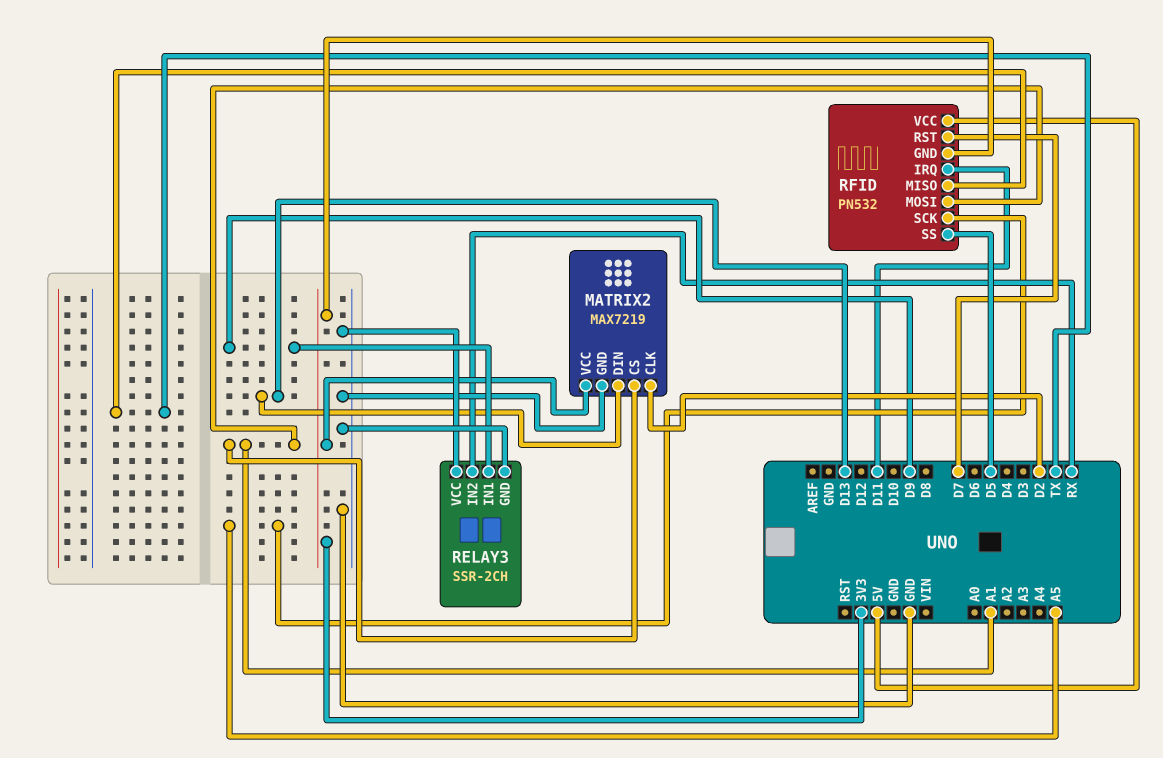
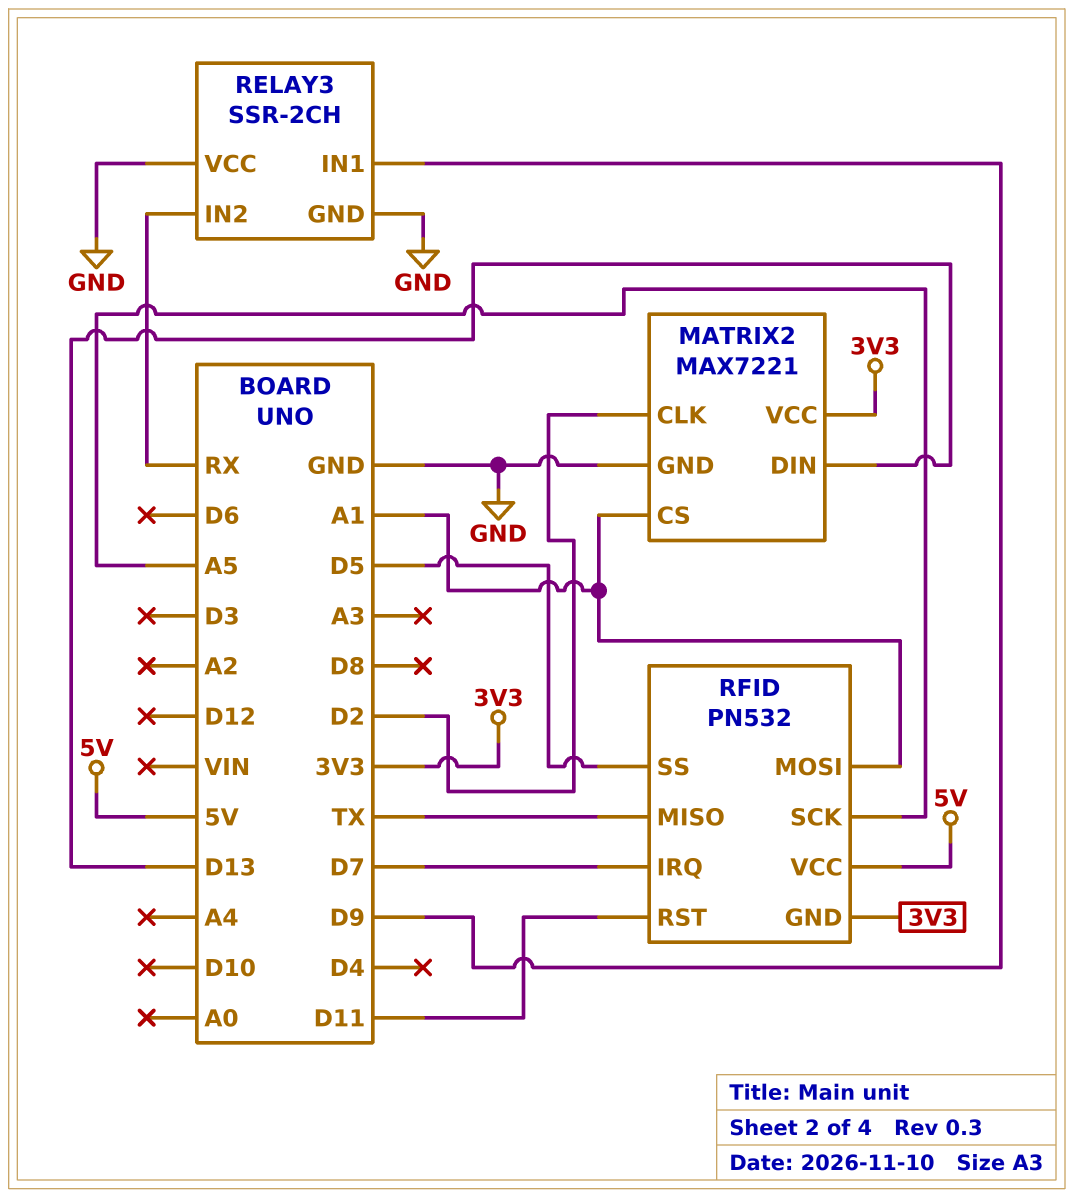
MATRIX2: MAX7219 -> MAX7221
RFID pin IRQ: D11 -> D7
RFID pin RST: D7 -> D11

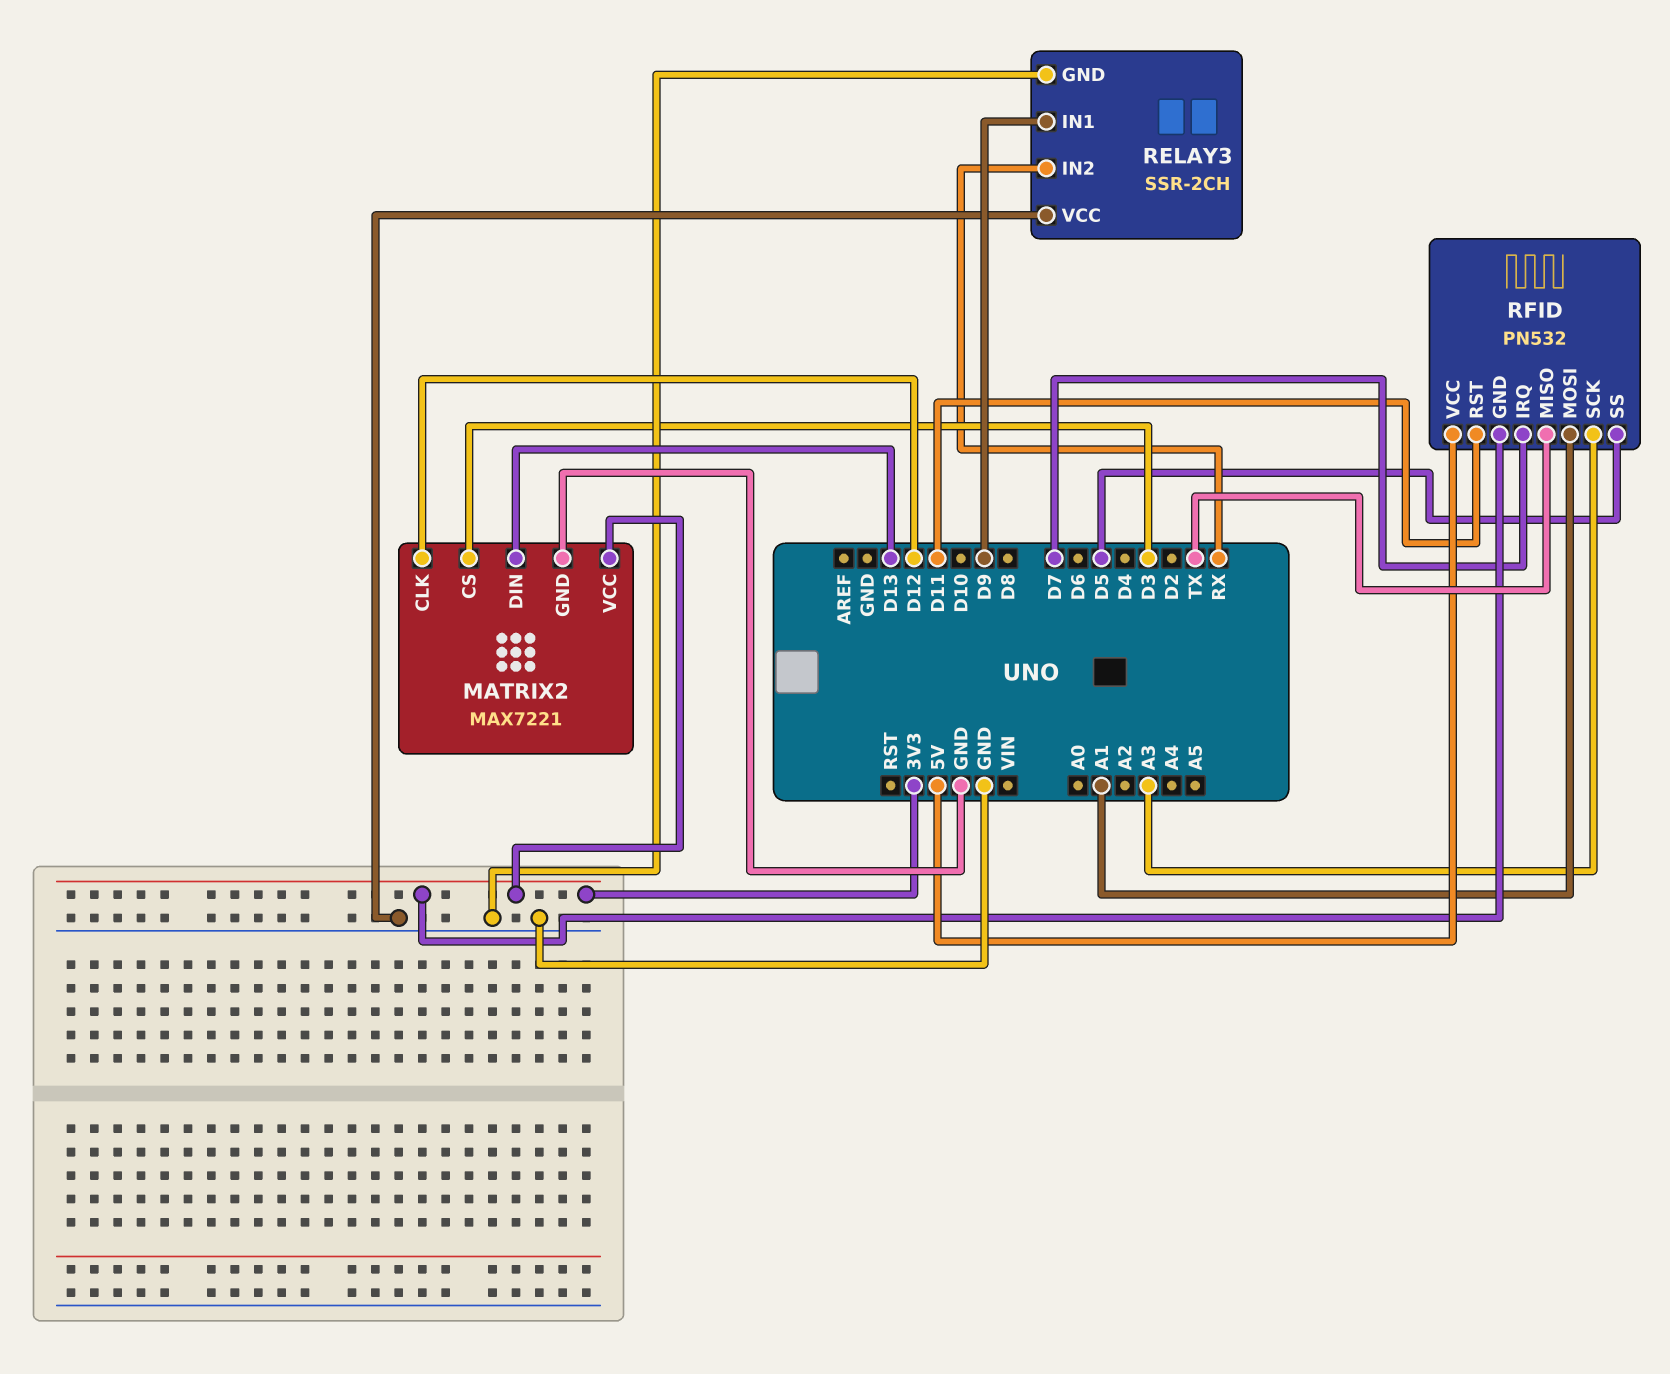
MATRIX2 pin CLK: D2 -> D12
MATRIX2 pin CS: A1 -> D3
RFID pin SCK: A5 -> A3

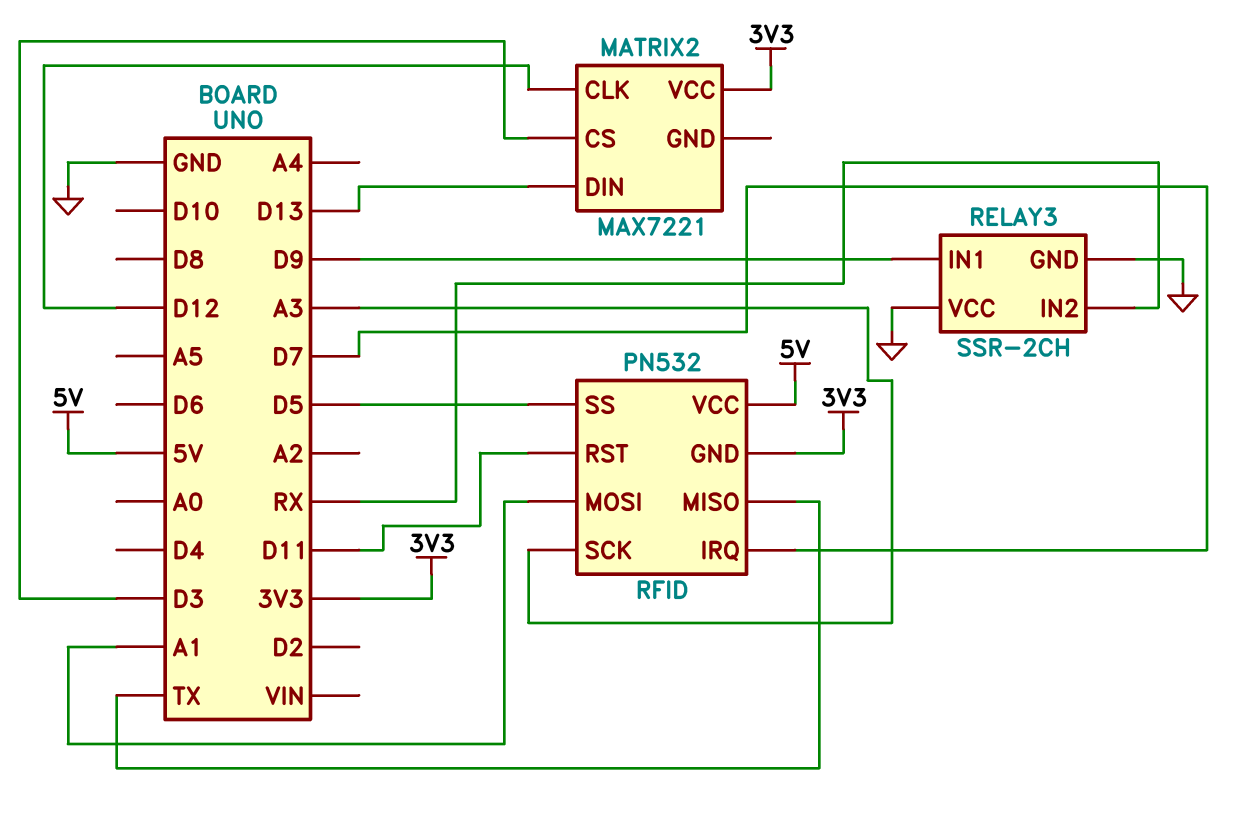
MATRIX2 pin GND: GND -> none

